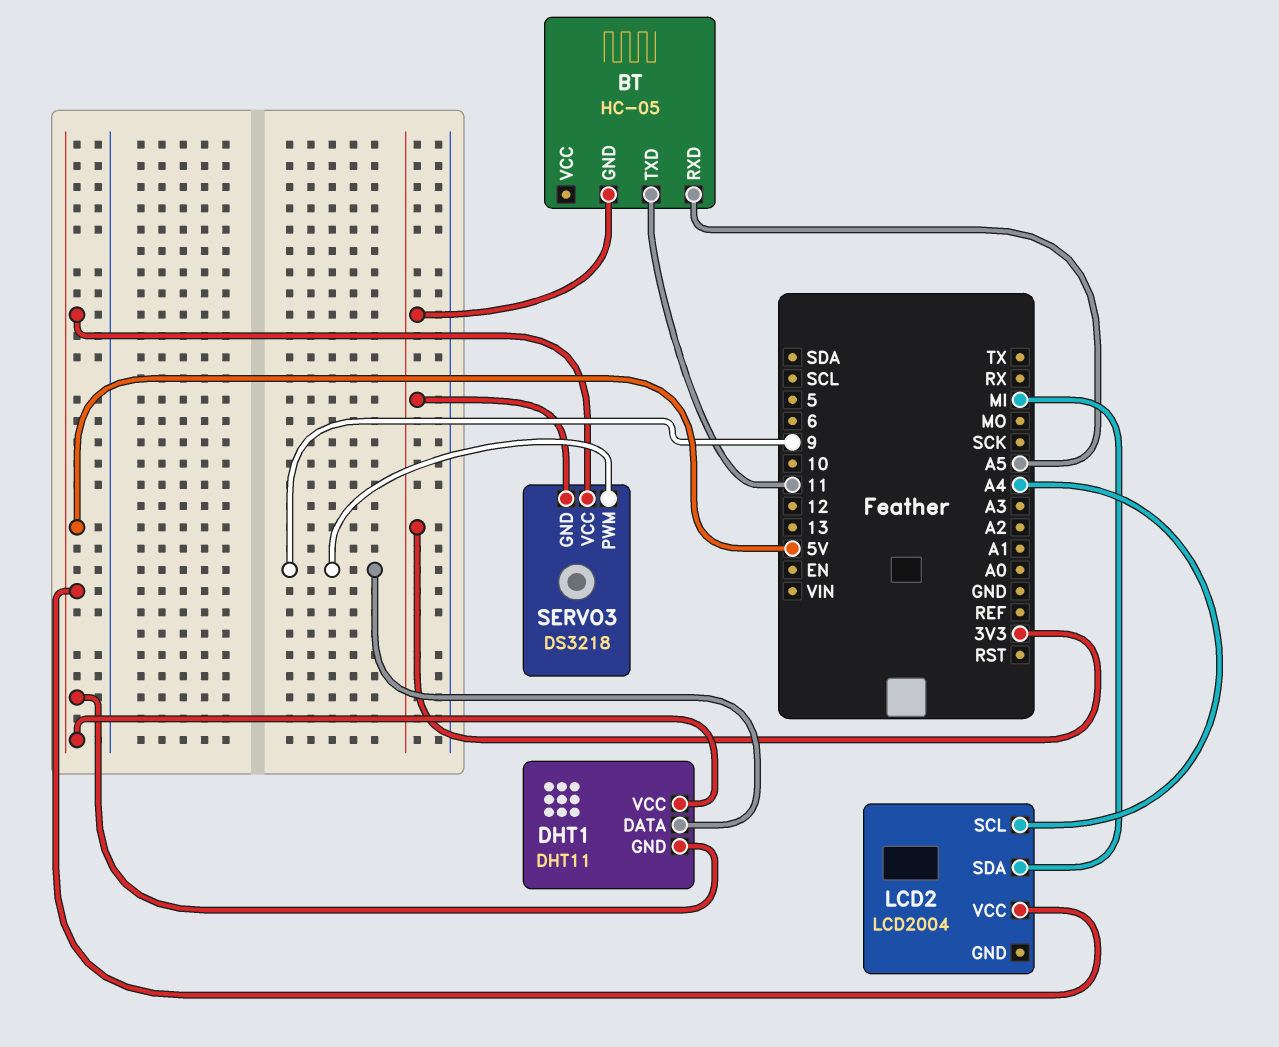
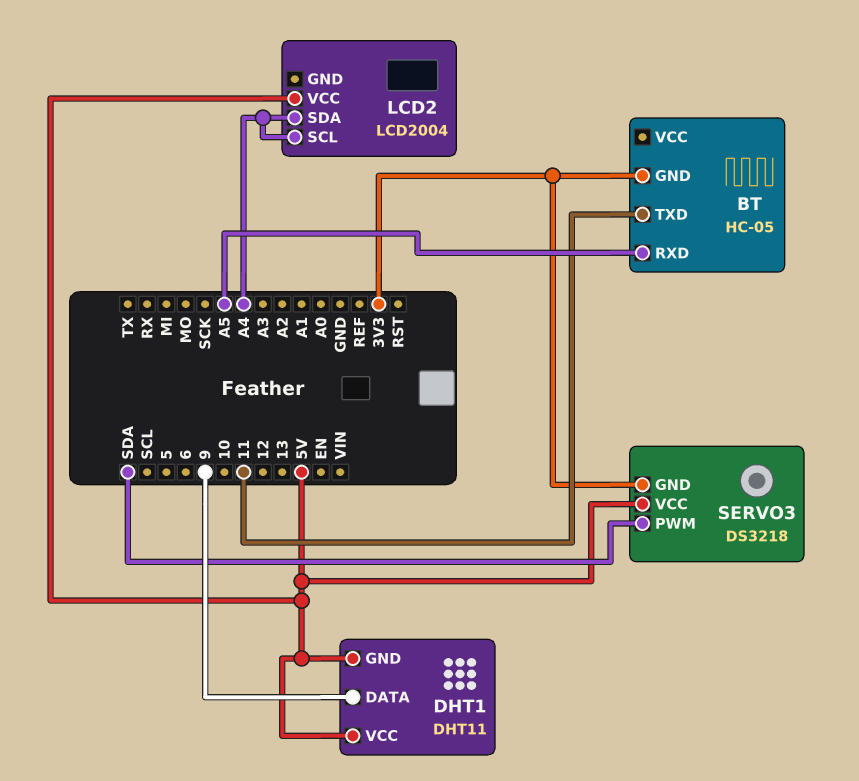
LCD2 pin SDA: MI -> A4
SERVO3 pin PWM: 9 -> SDA

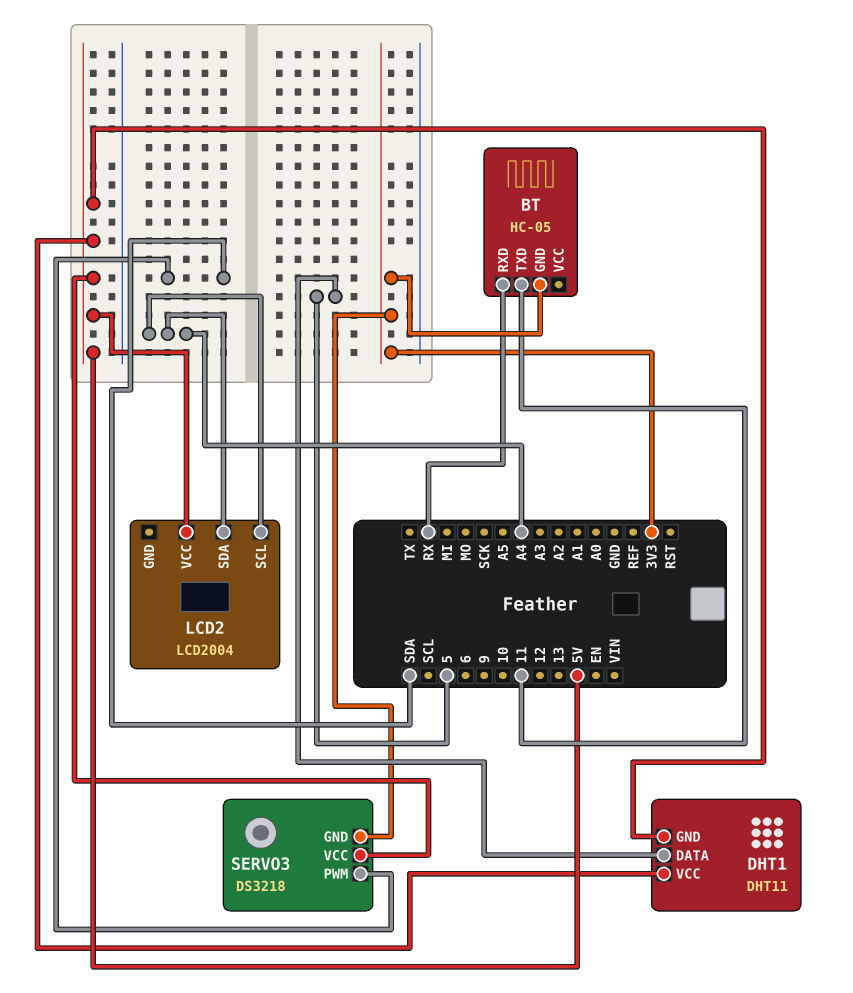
BT pin RXD: A5 -> RX
DHT1 pin DATA: 9 -> 5

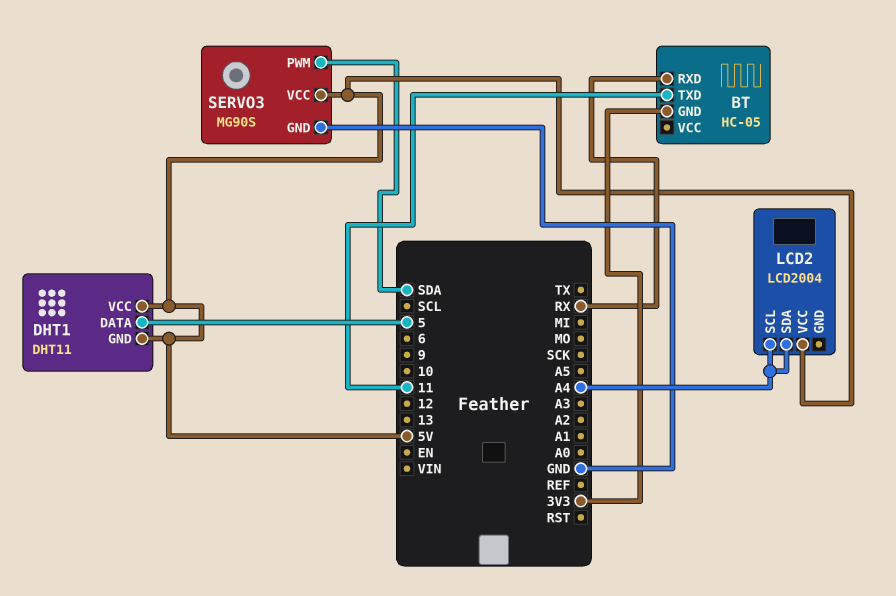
SERVO3: DS3218 -> MG90S
SERVO3 pin GND: 3V3 -> GND

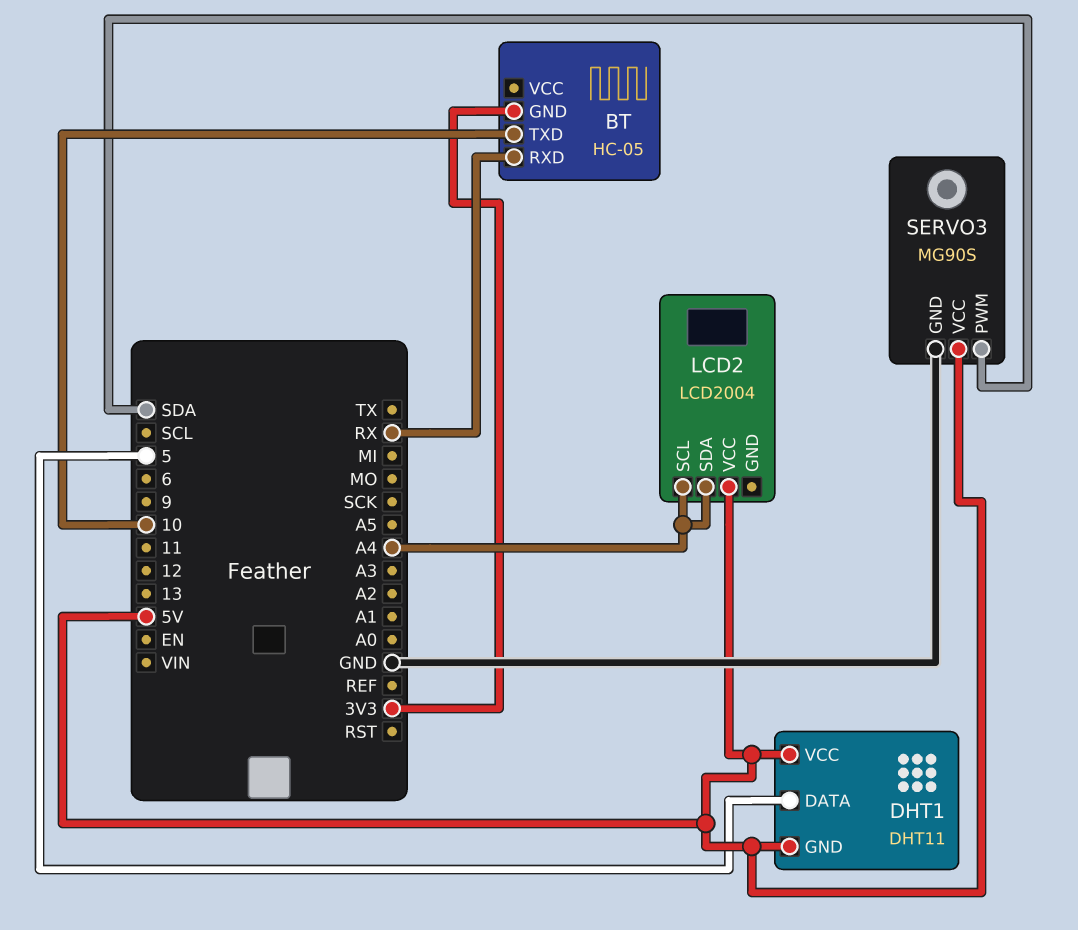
BT pin TXD: 11 -> 10

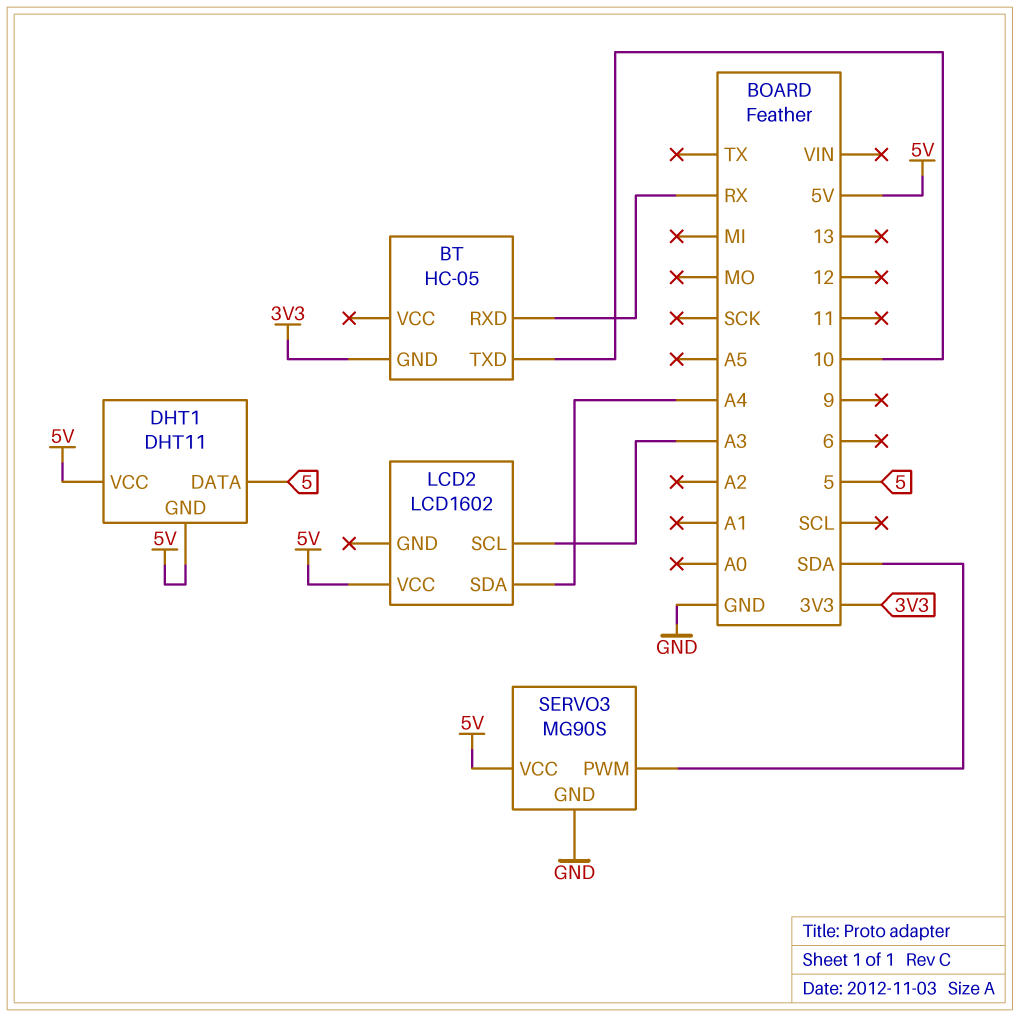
LCD2: LCD2004 -> LCD1602
LCD2 pin SCL: A4 -> A3

